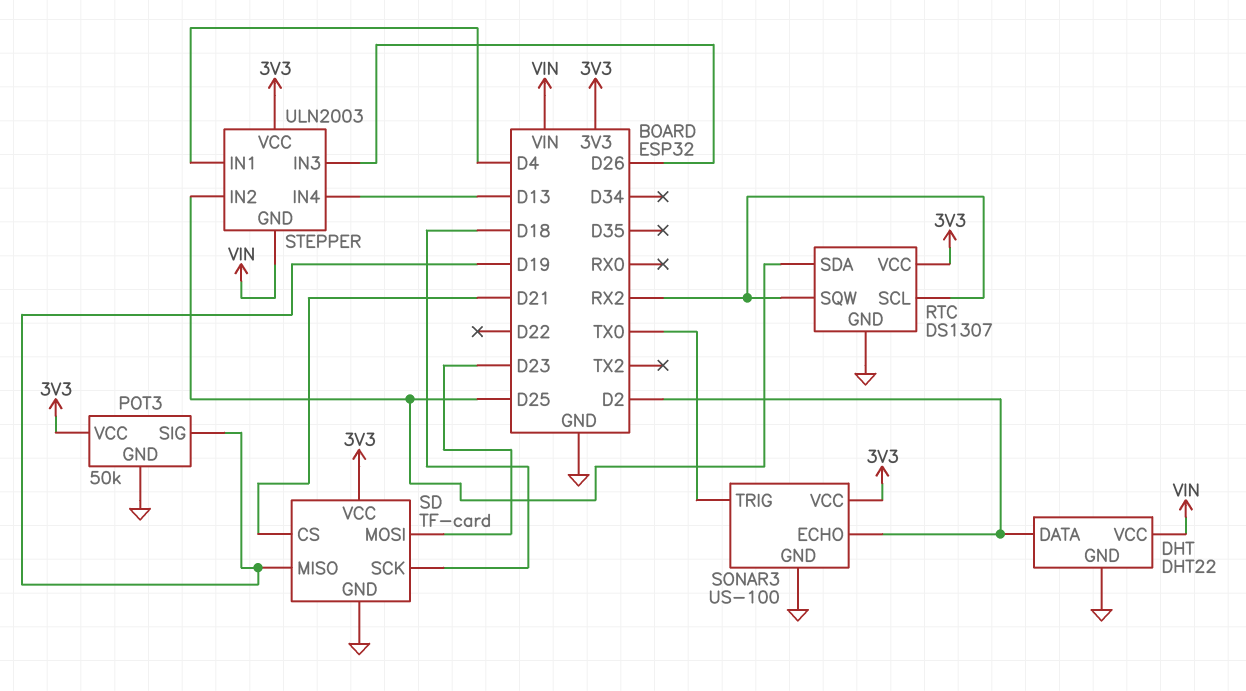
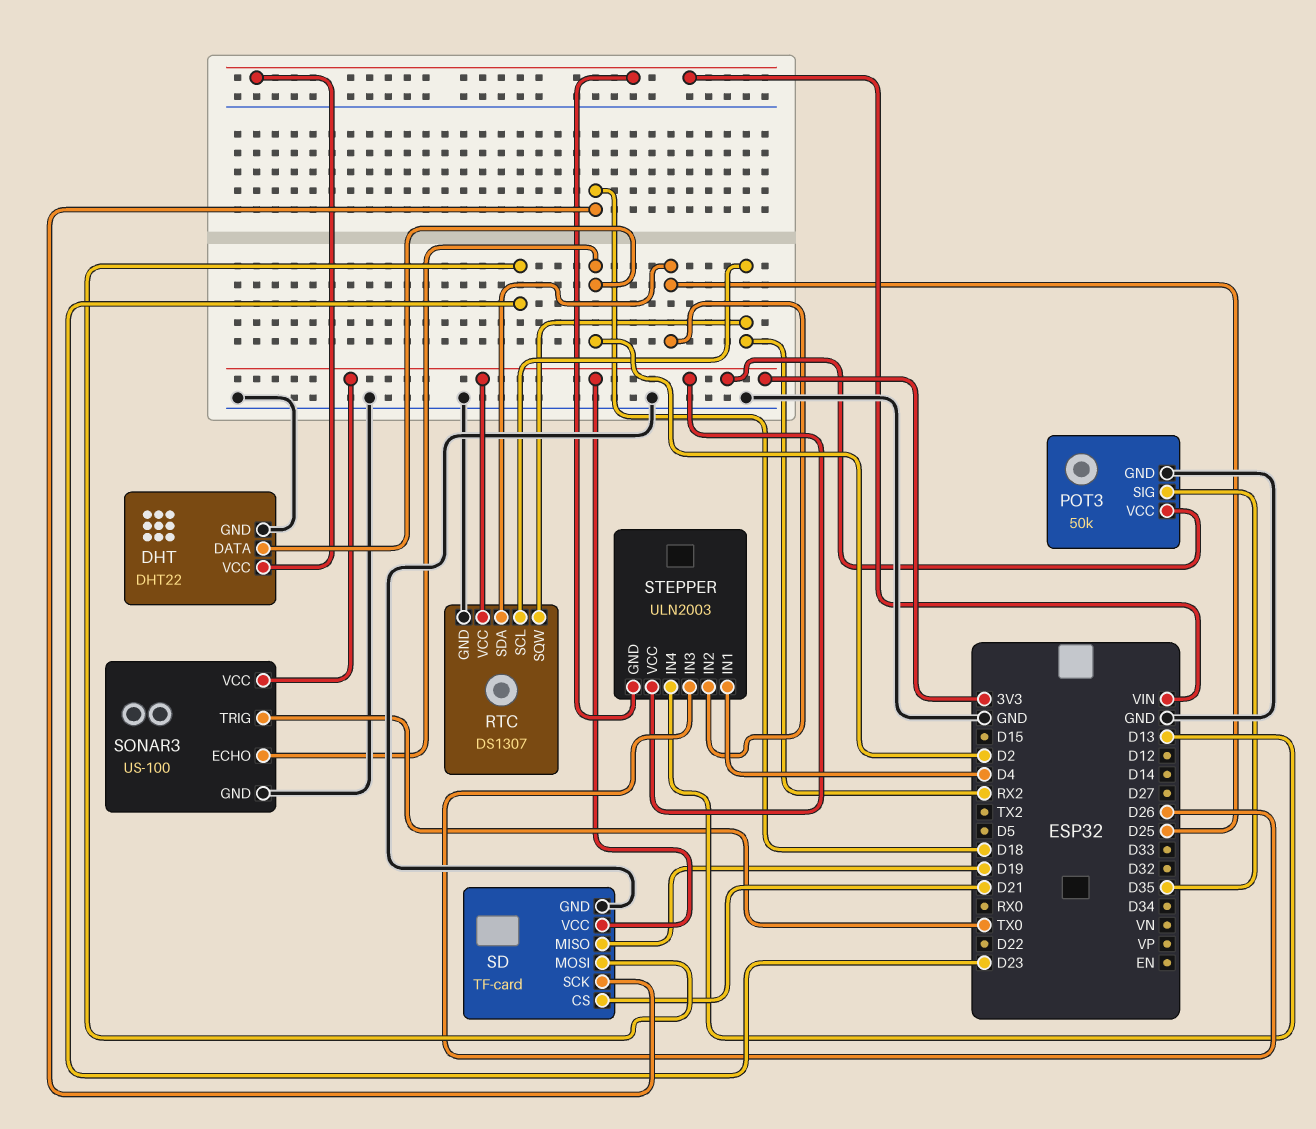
POT3 pin SIG: D19 -> D35

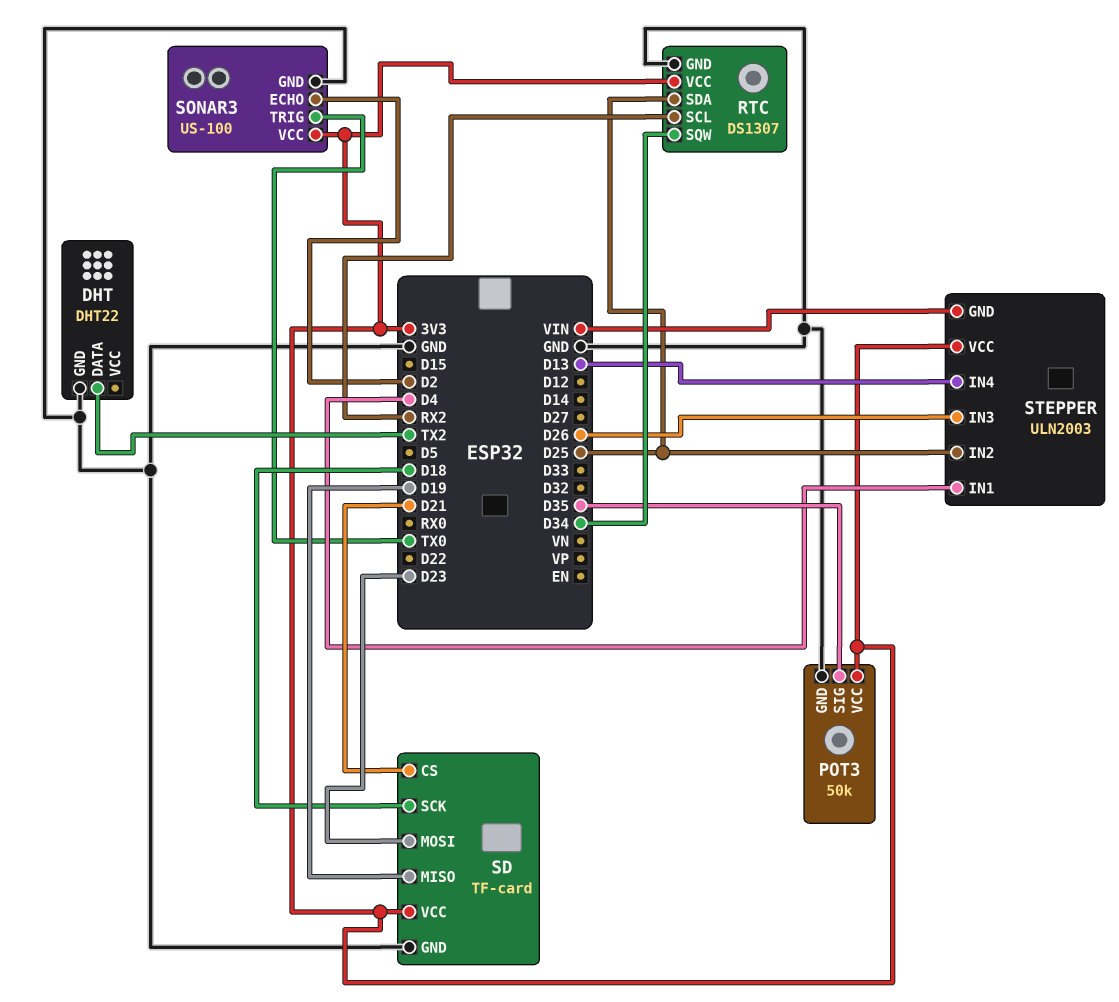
DHT pin DATA: D2 -> TX2
DHT pin VCC: VIN -> none
RTC pin SQW: RX2 -> D34

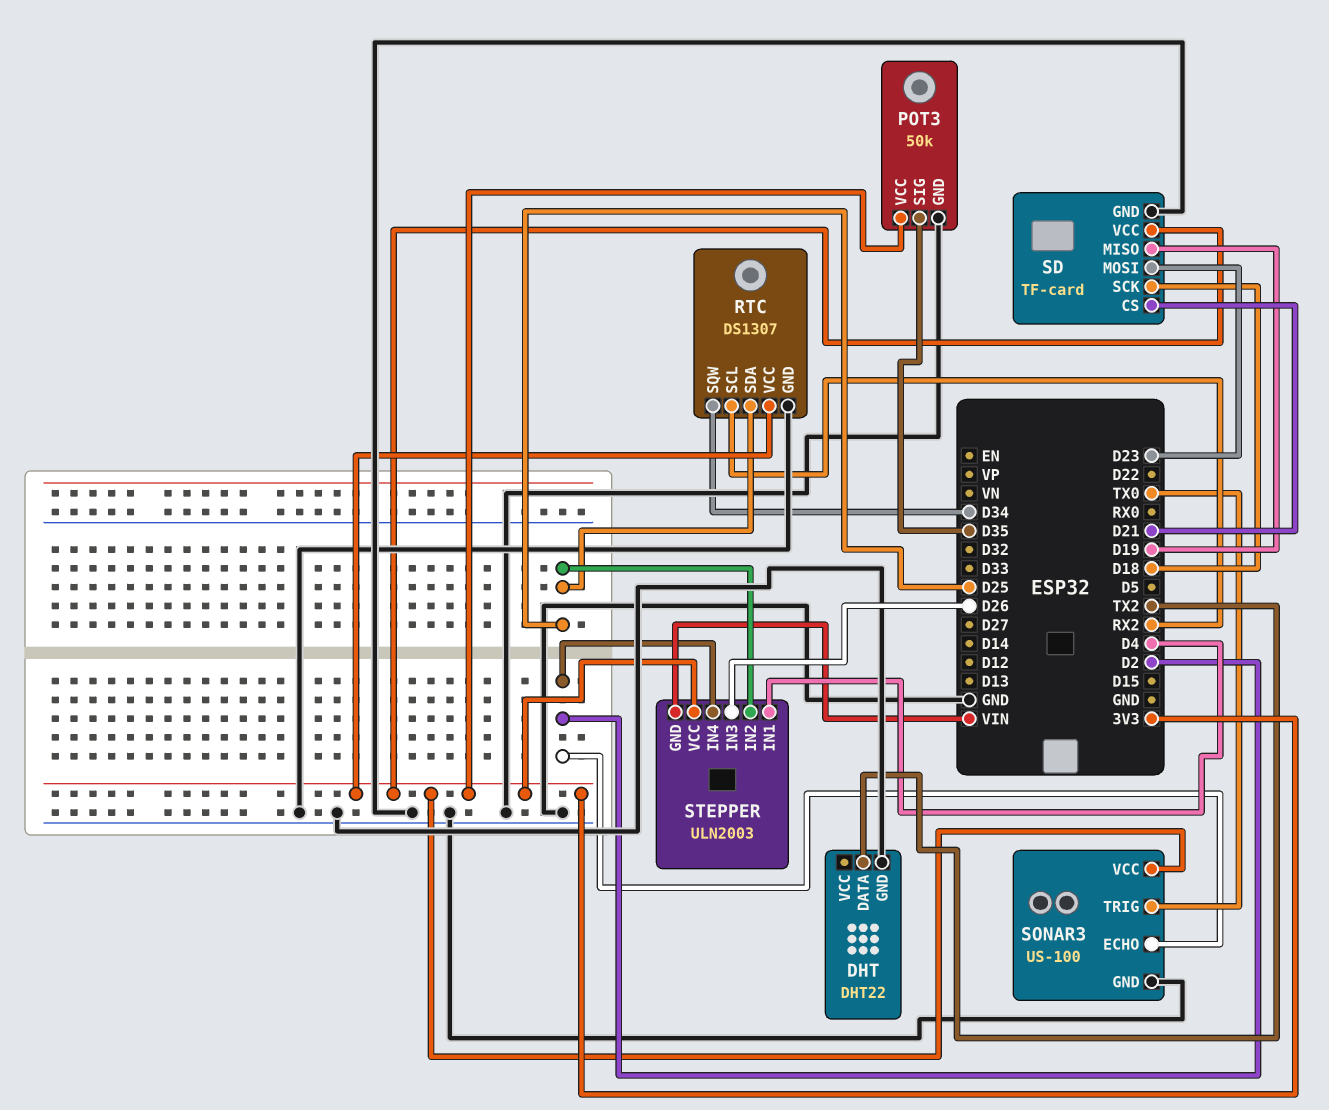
STEPPER pin IN4: D13 -> D2

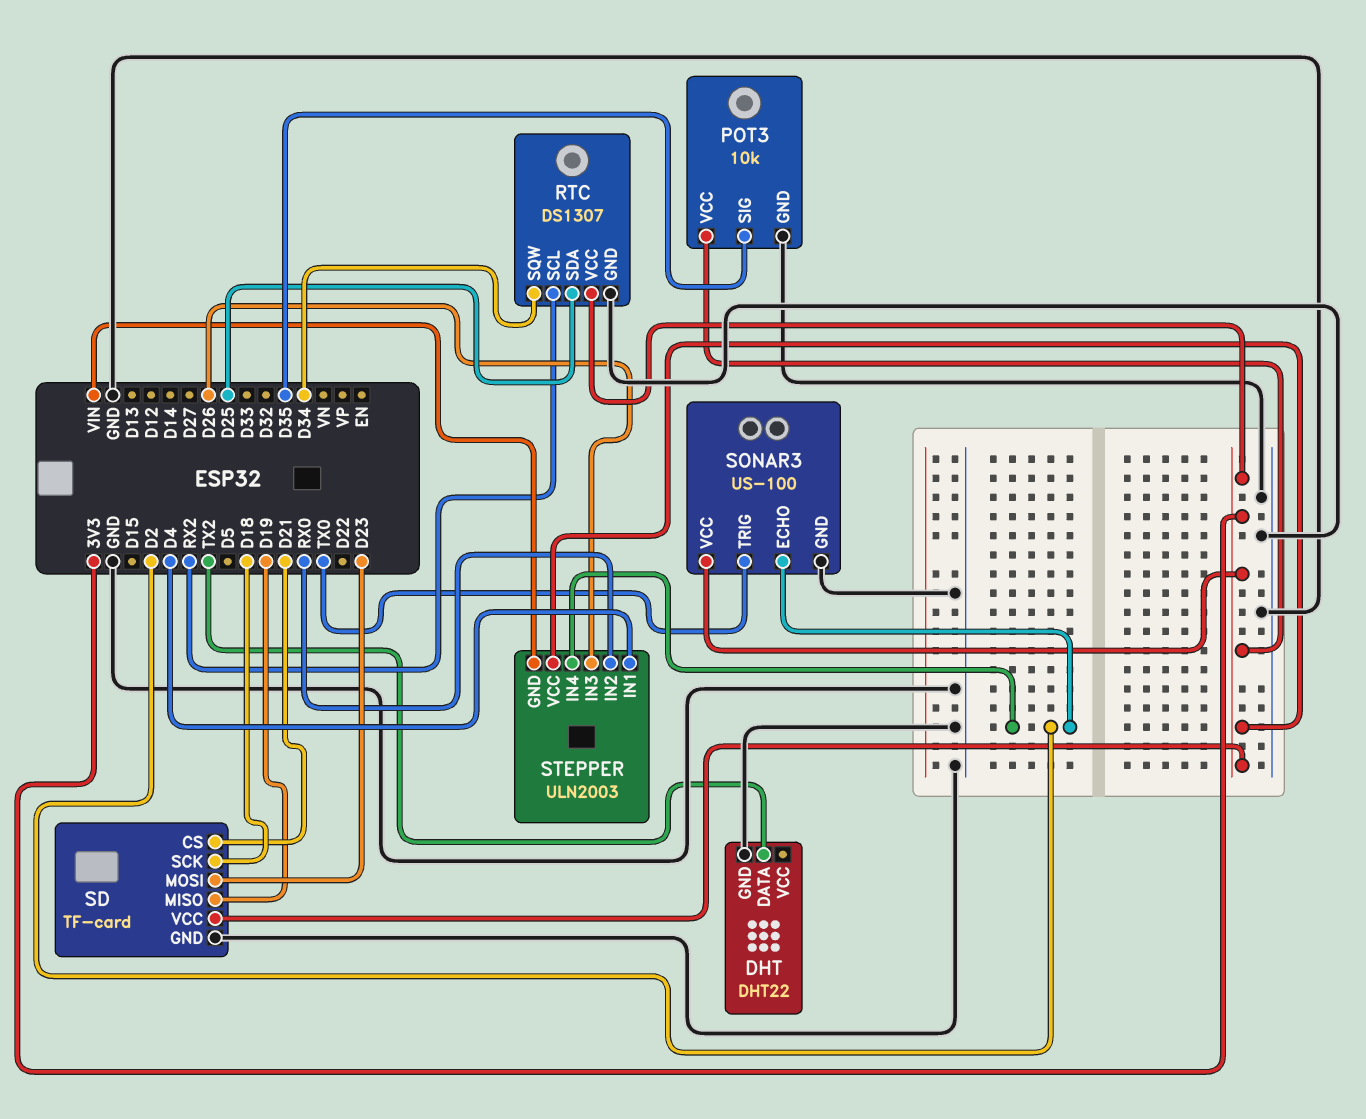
POT3: 50k -> 10k
STEPPER pin IN2: D25 -> RX0

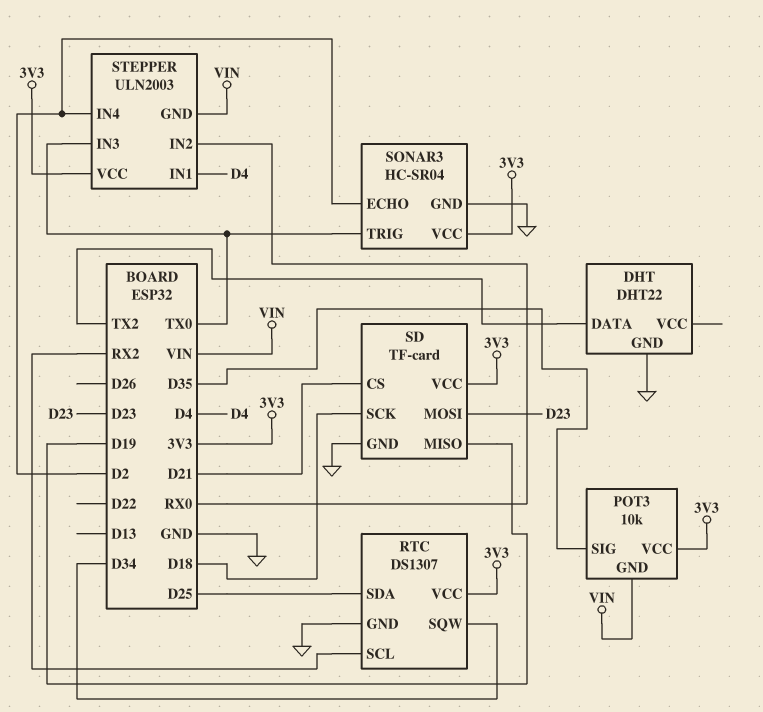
POT3 pin GND: GND -> VIN
SONAR3: US-100 -> HC-SR04
STEPPER pin IN3: D26 -> TX0

